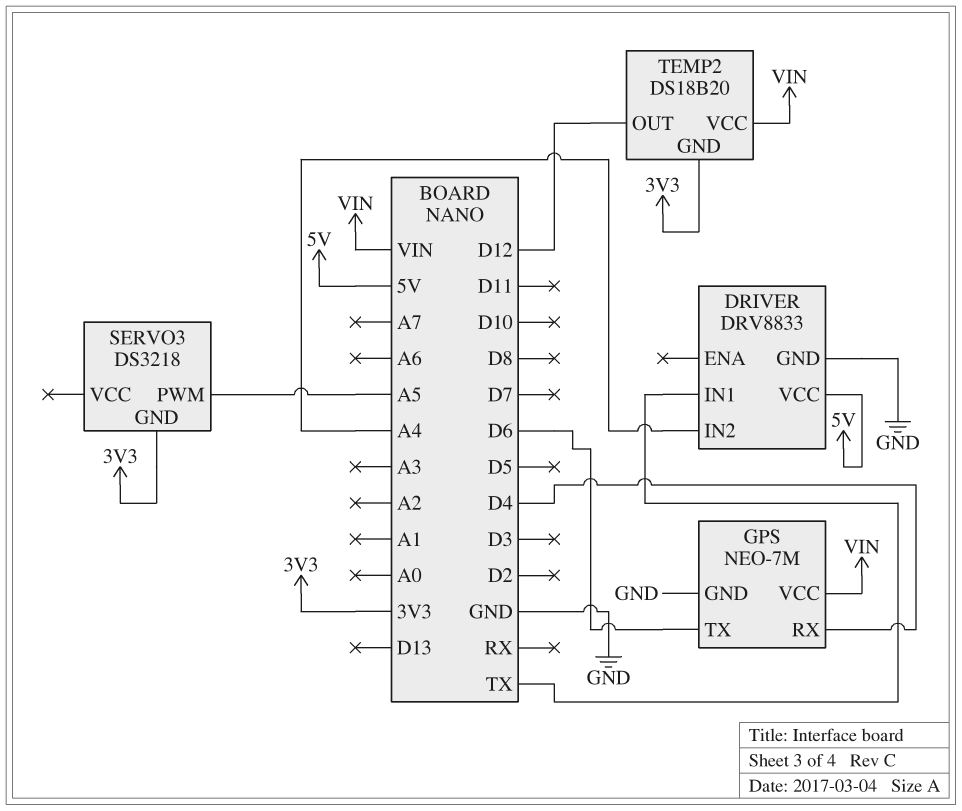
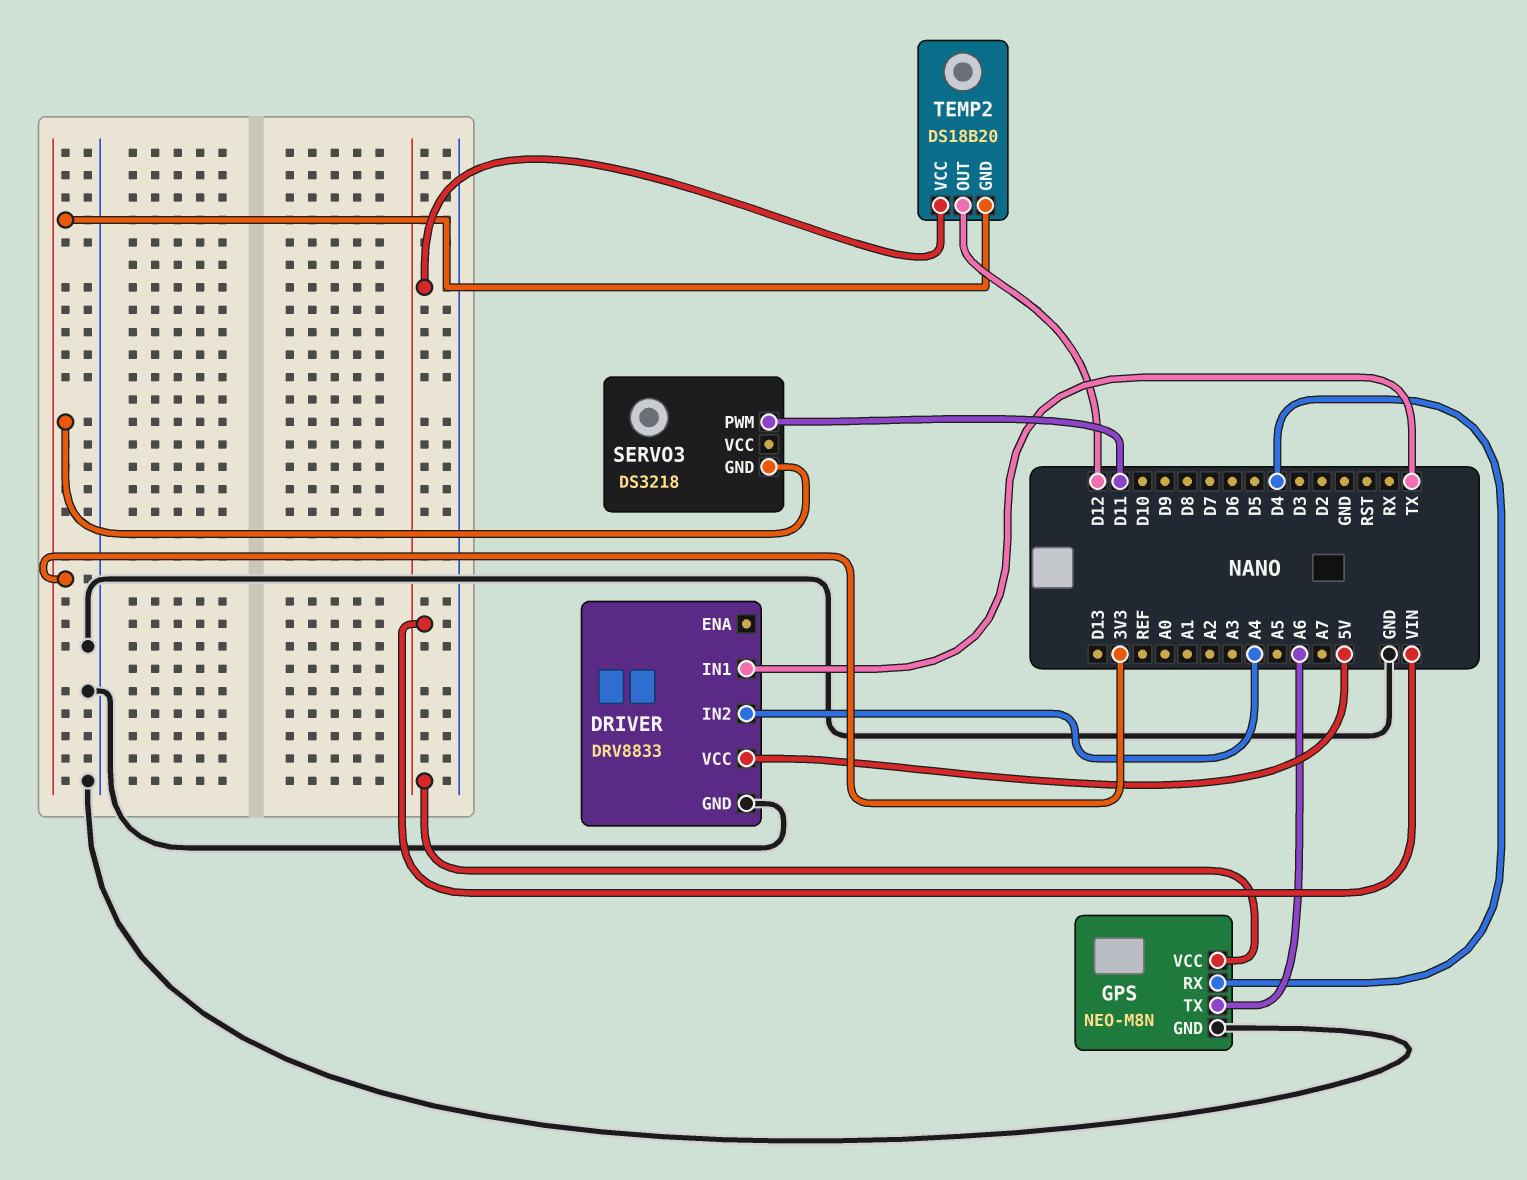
GPS: NEO-7M -> NEO-M8N
GPS pin TX: D6 -> A6
SERVO3 pin PWM: A5 -> D11

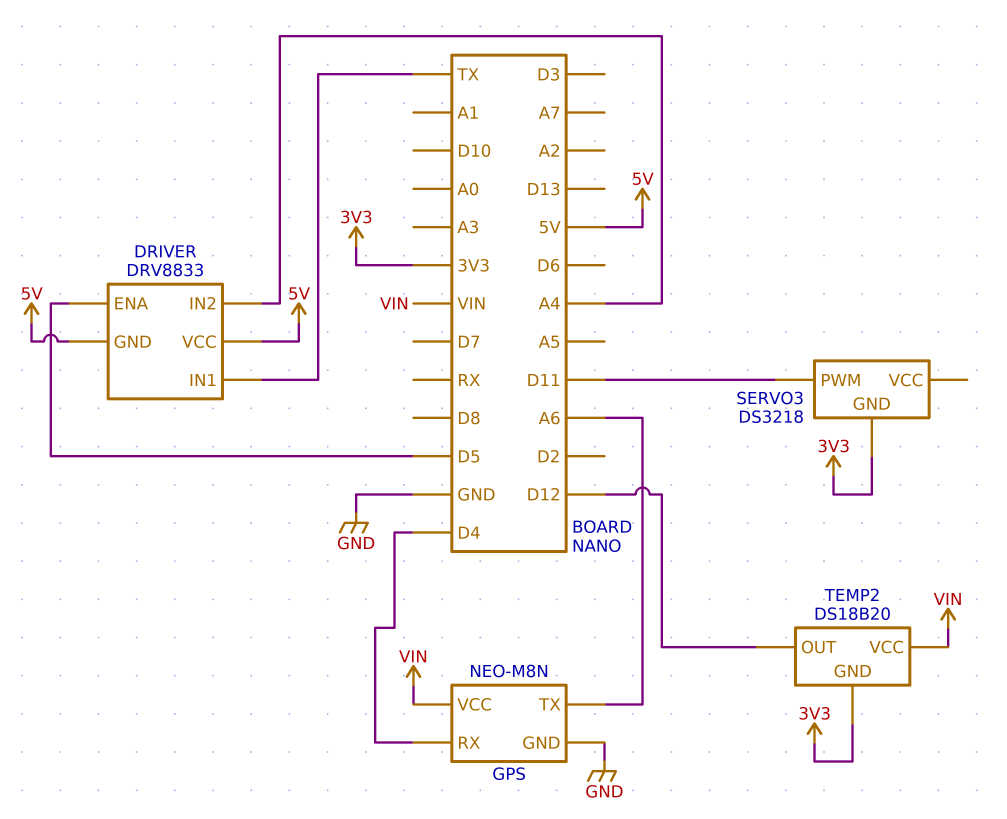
DRIVER pin ENA: none -> D5
DRIVER pin GND: GND -> 5V

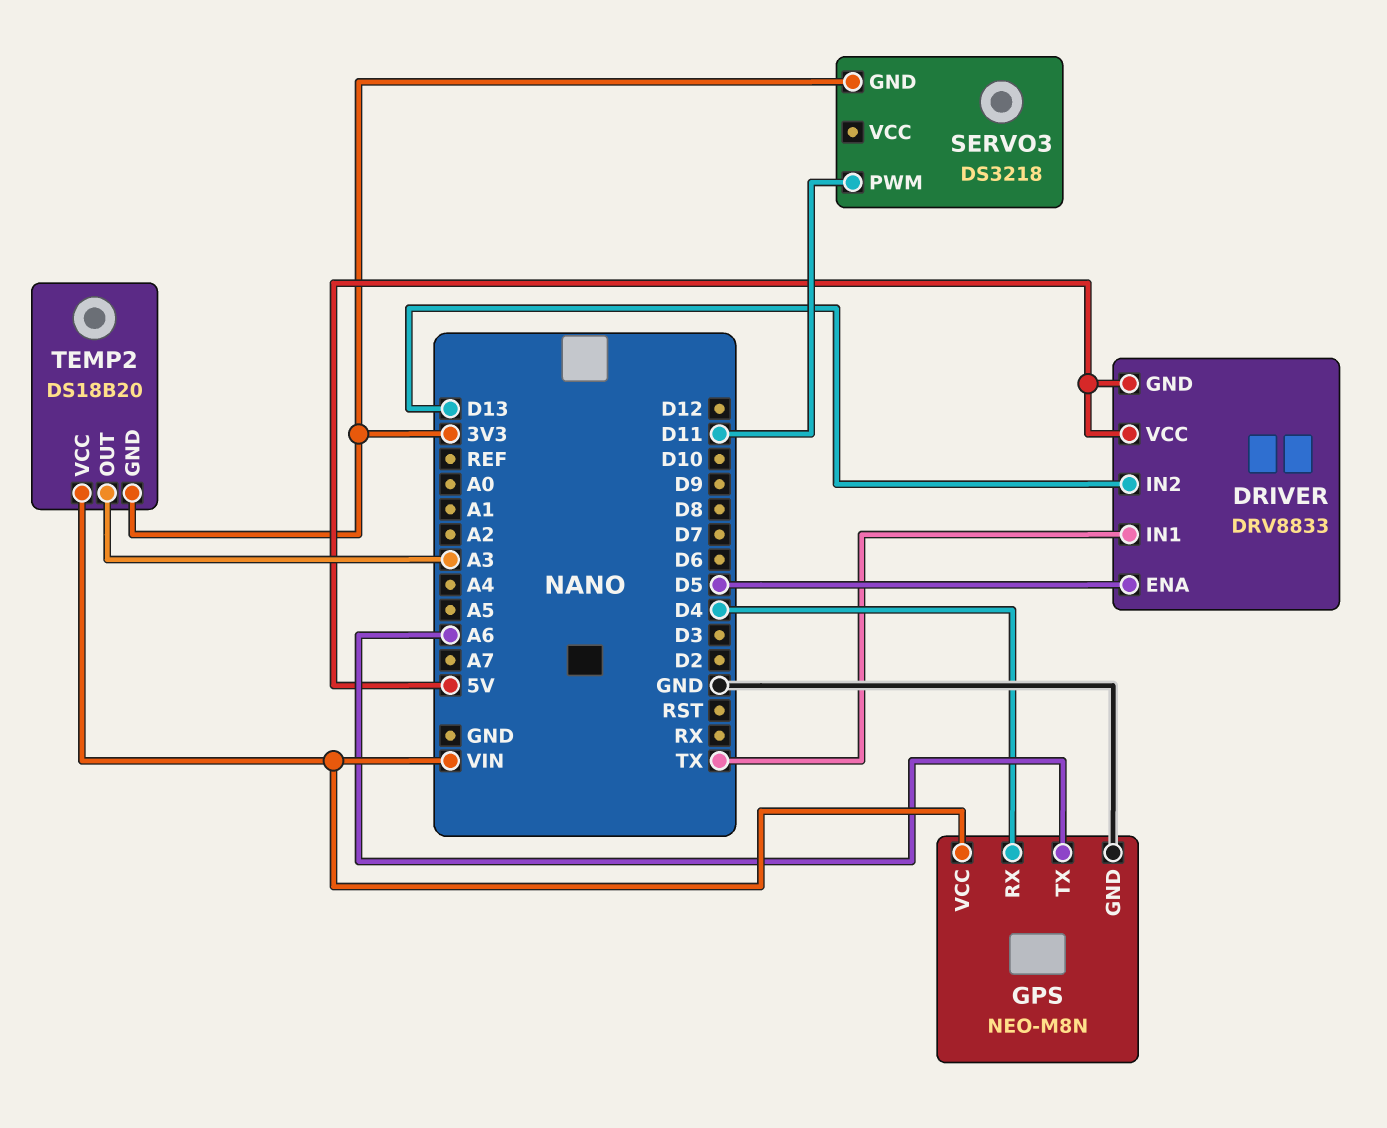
DRIVER pin IN2: A4 -> D13
TEMP2 pin OUT: D12 -> A3

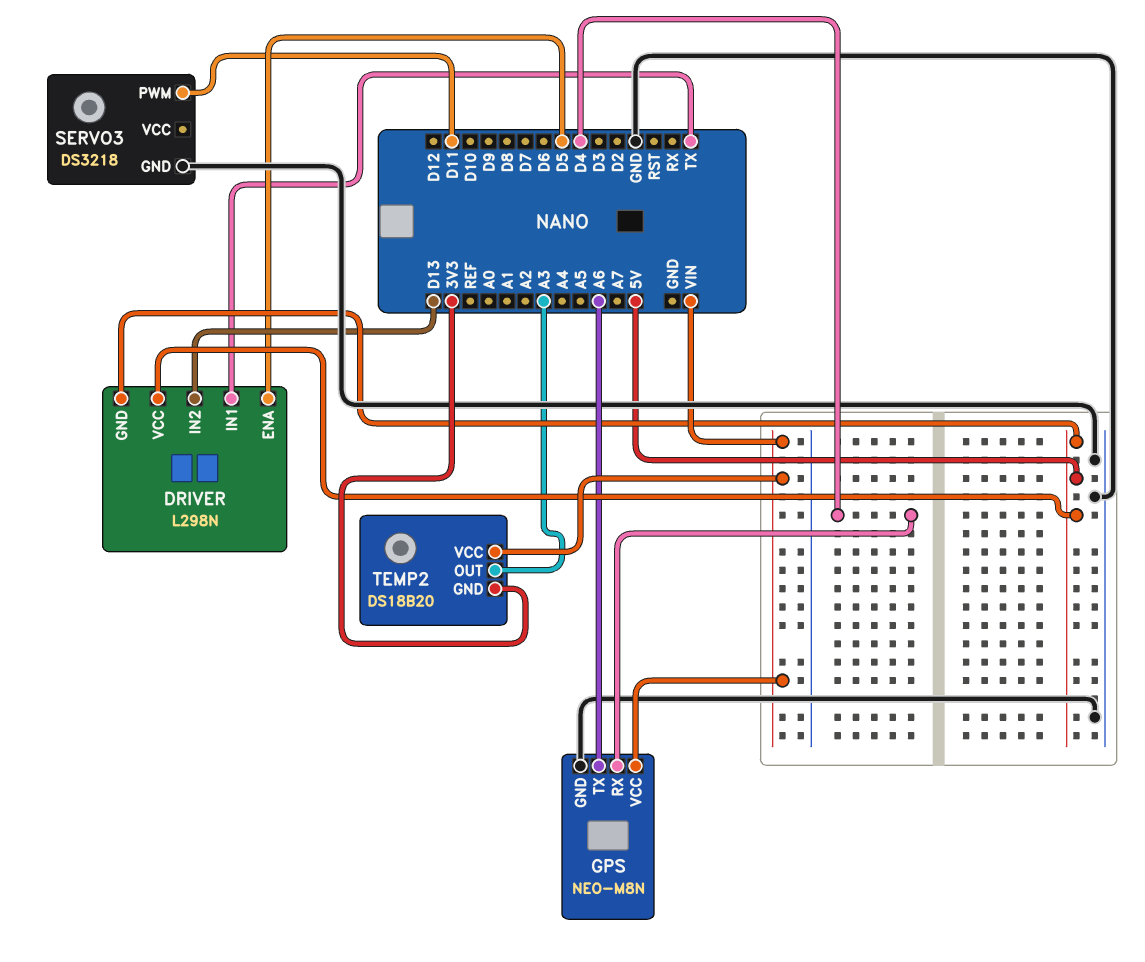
DRIVER: DRV8833 -> L298N
SERVO3 pin GND: 3V3 -> GND

